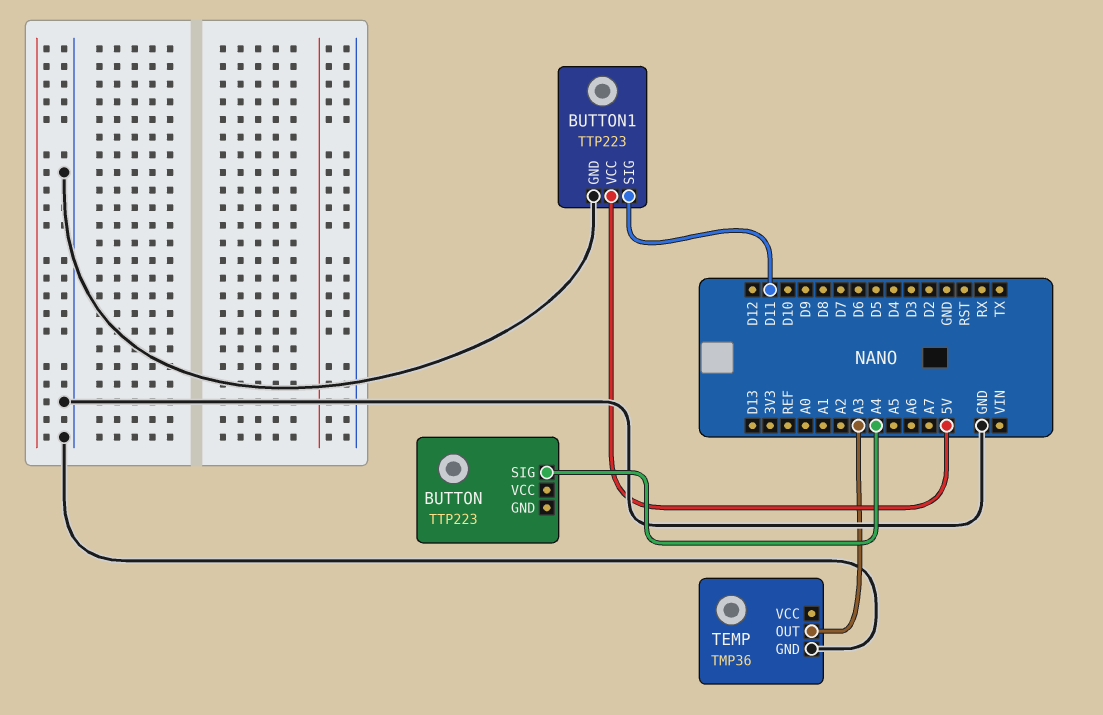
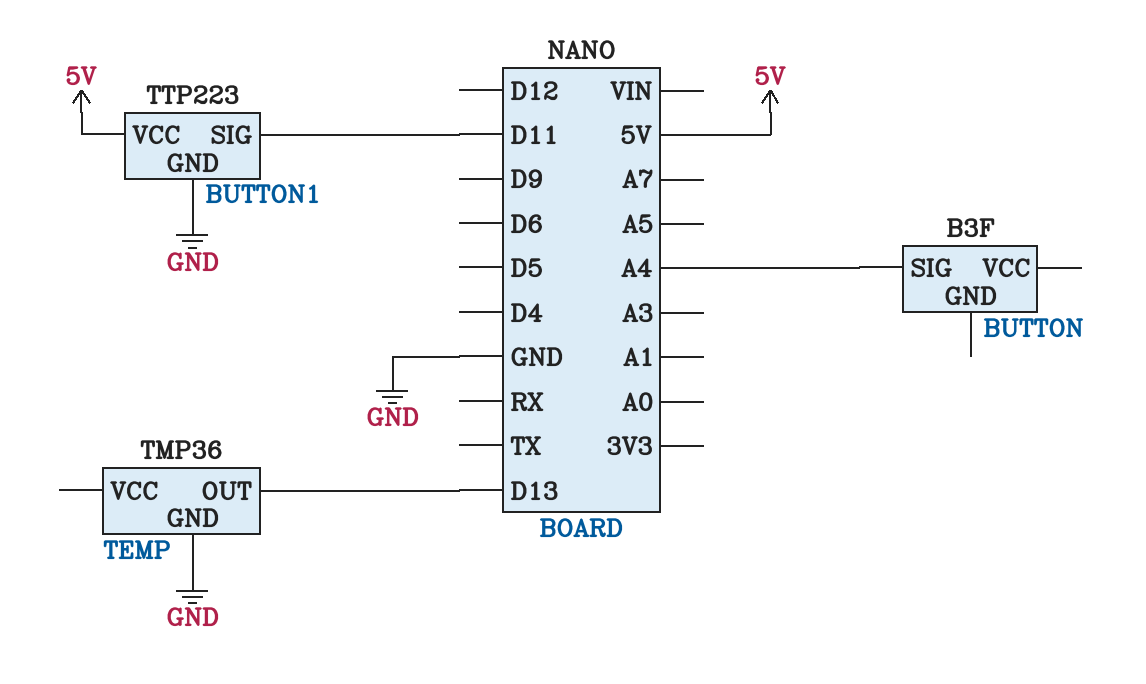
BUTTON: TTP223 -> B3F
TEMP pin OUT: A3 -> D13

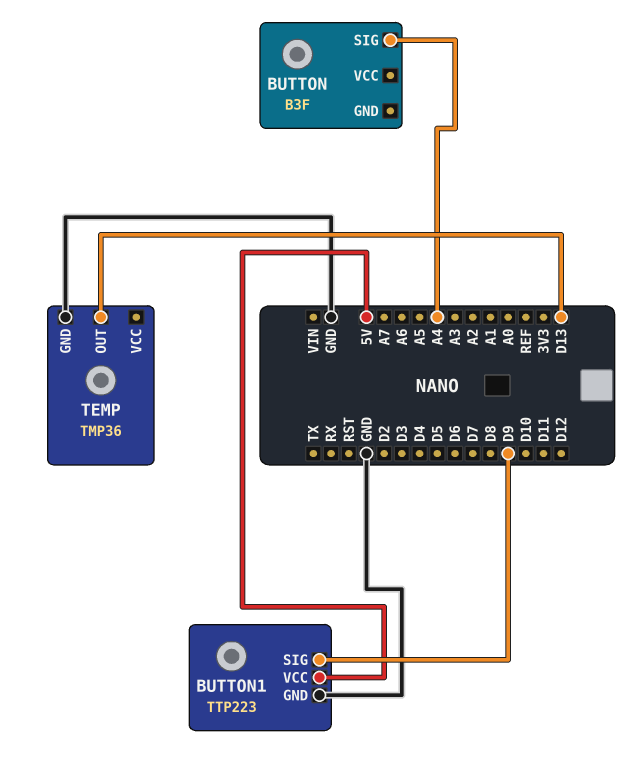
BUTTON1 pin SIG: D11 -> D9

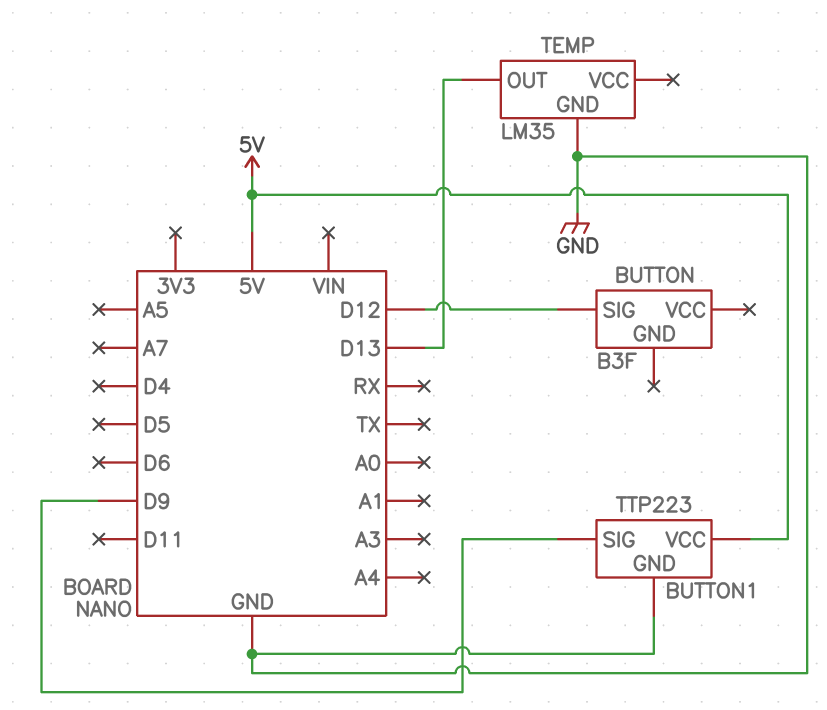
BUTTON pin SIG: A4 -> D12
TEMP: TMP36 -> LM35

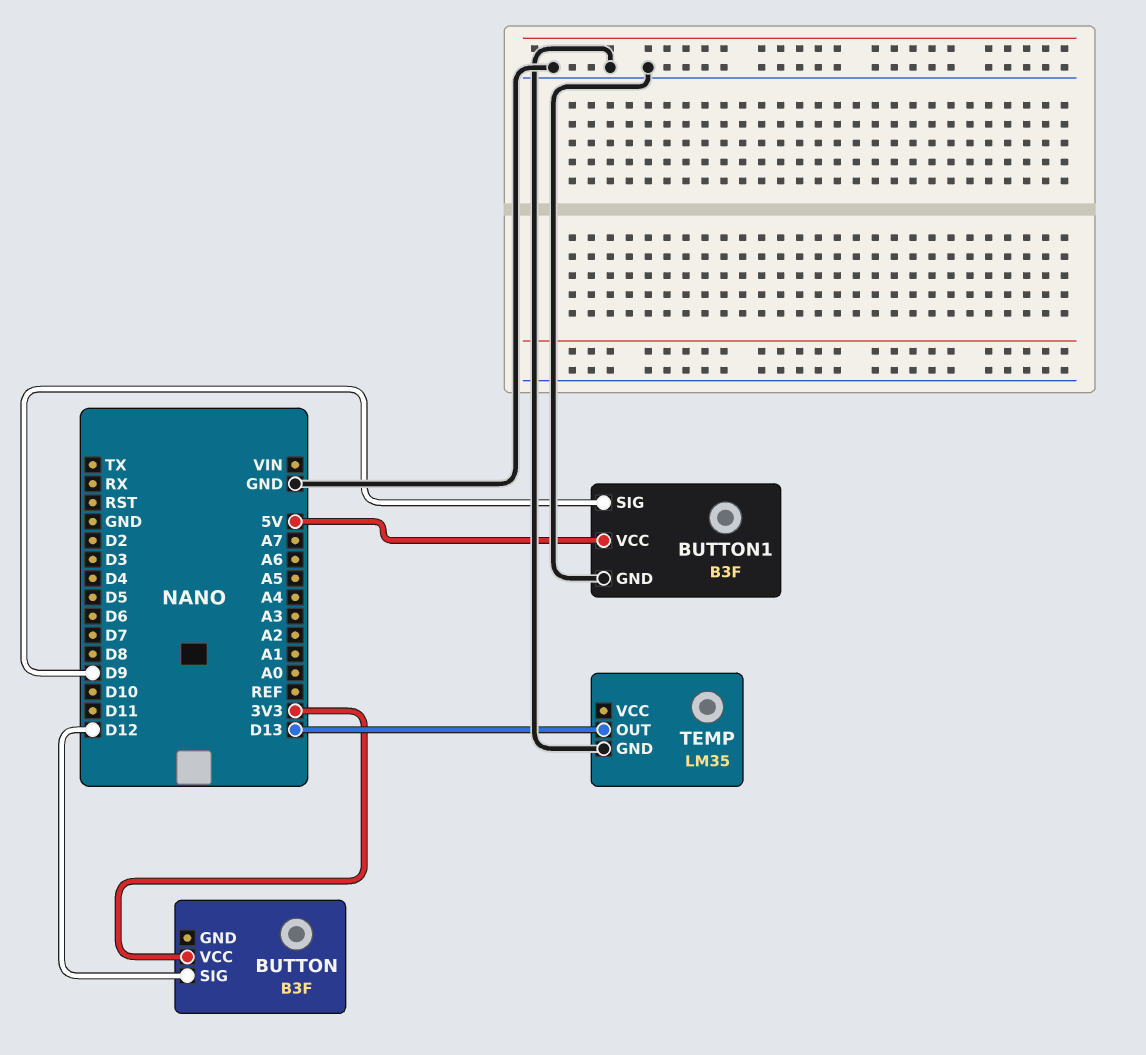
BUTTON pin VCC: none -> 3V3
BUTTON1: TTP223 -> B3F

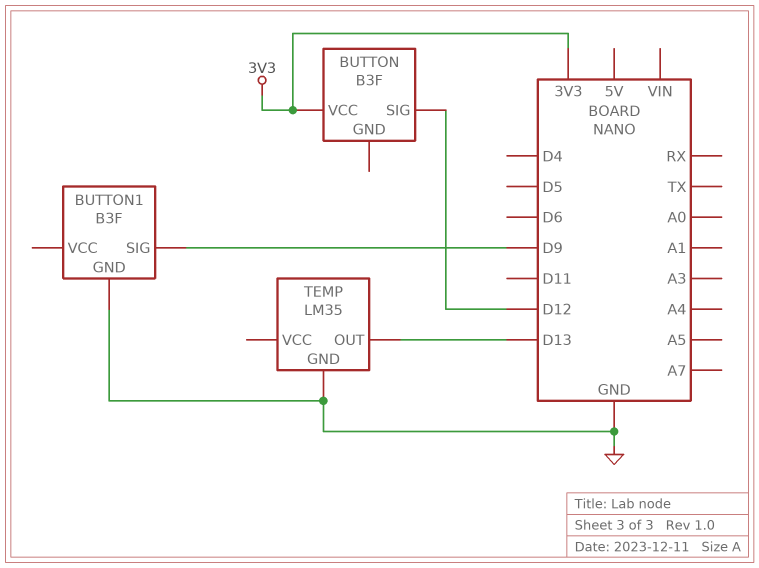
BUTTON1 pin VCC: 5V -> none

